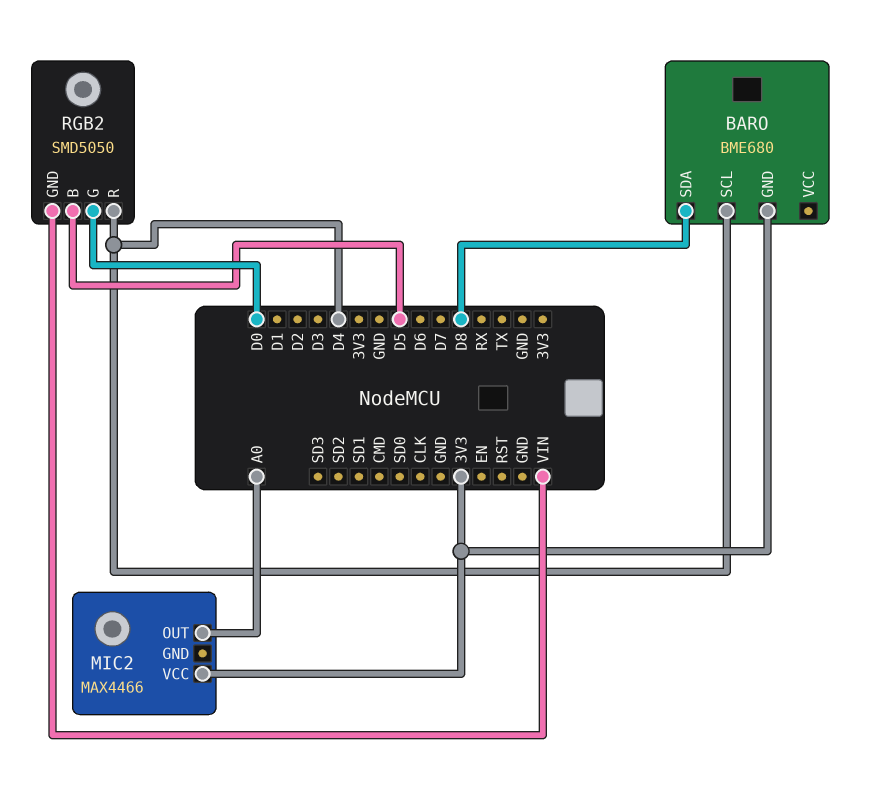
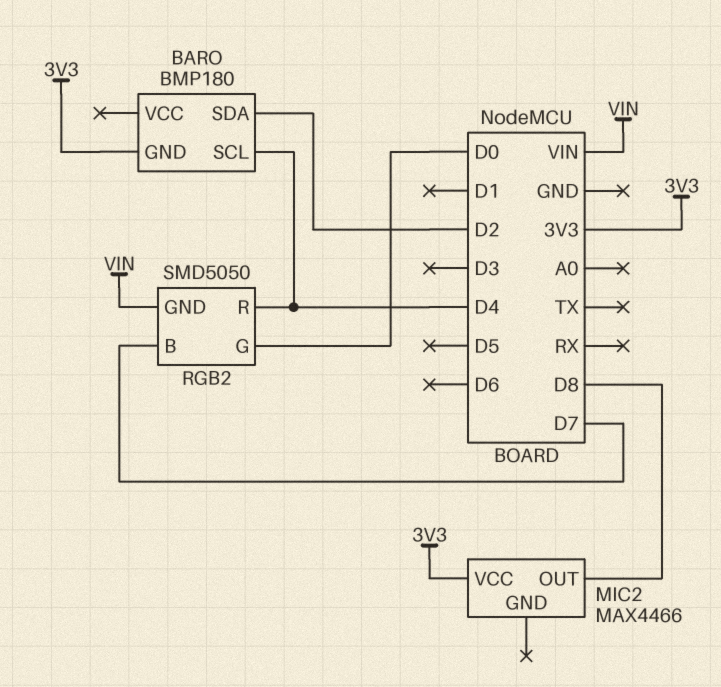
BARO: BME680 -> BMP180
BARO pin SDA: D8 -> D2
MIC2 pin OUT: A0 -> D8
RGB2 pin B: D5 -> D7

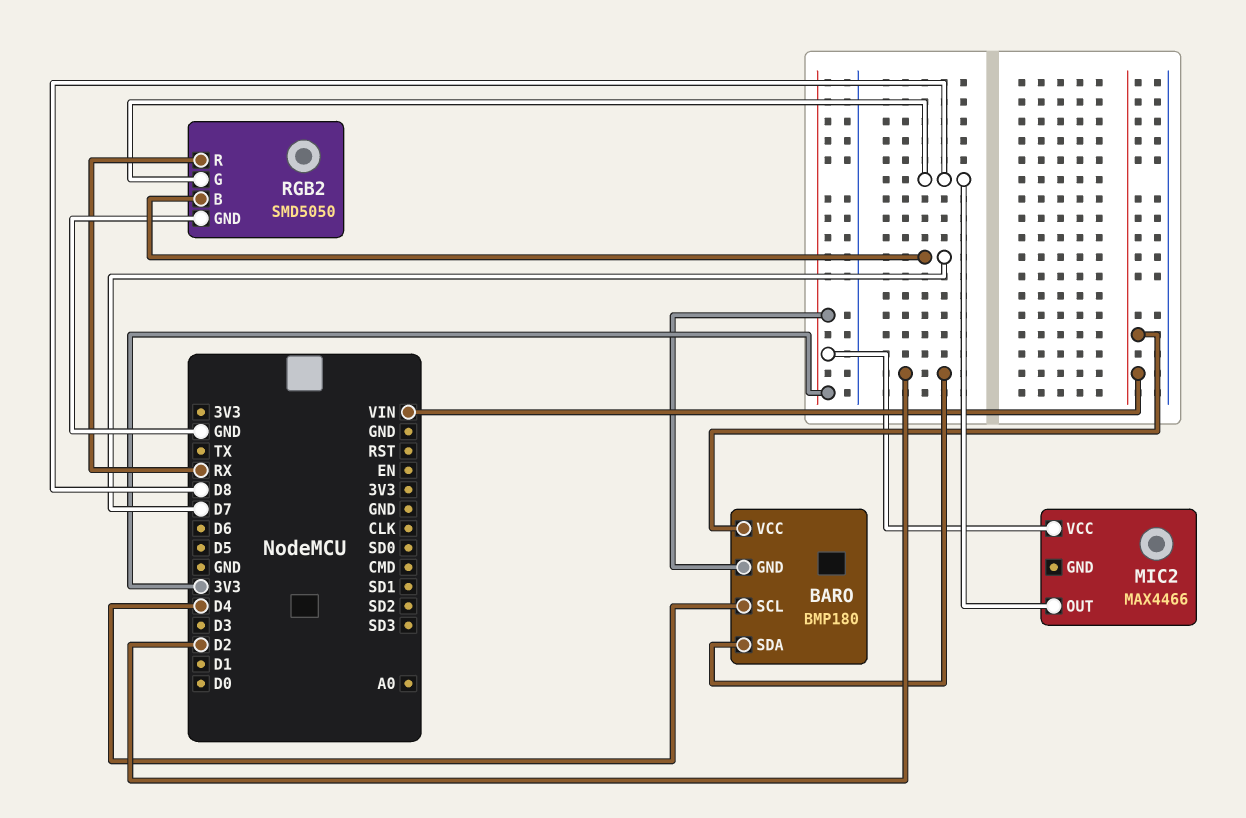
BARO pin VCC: none -> VIN
RGB2 pin G: D0 -> D8
RGB2 pin GND: VIN -> GND
RGB2 pin R: D4 -> RX

